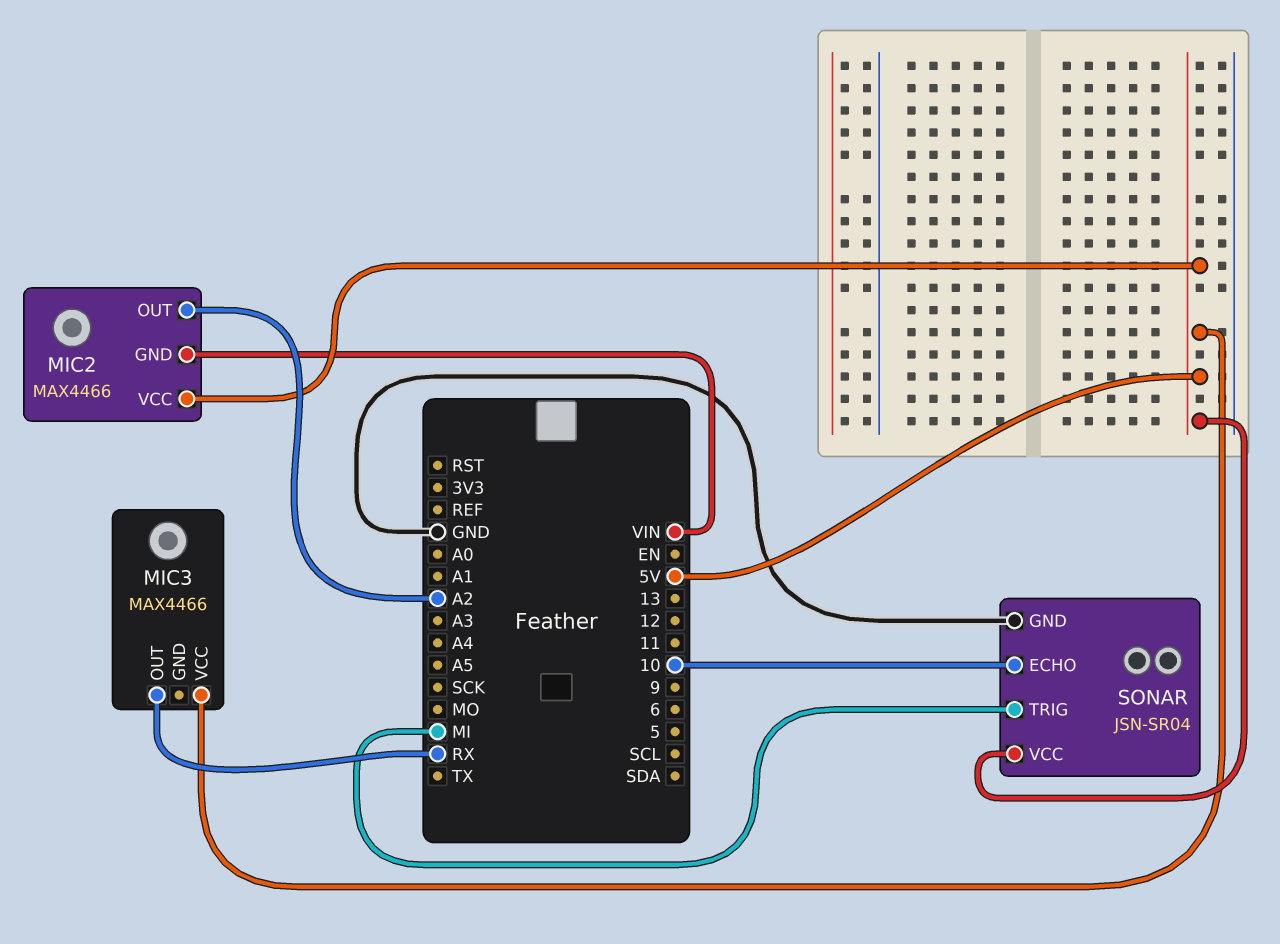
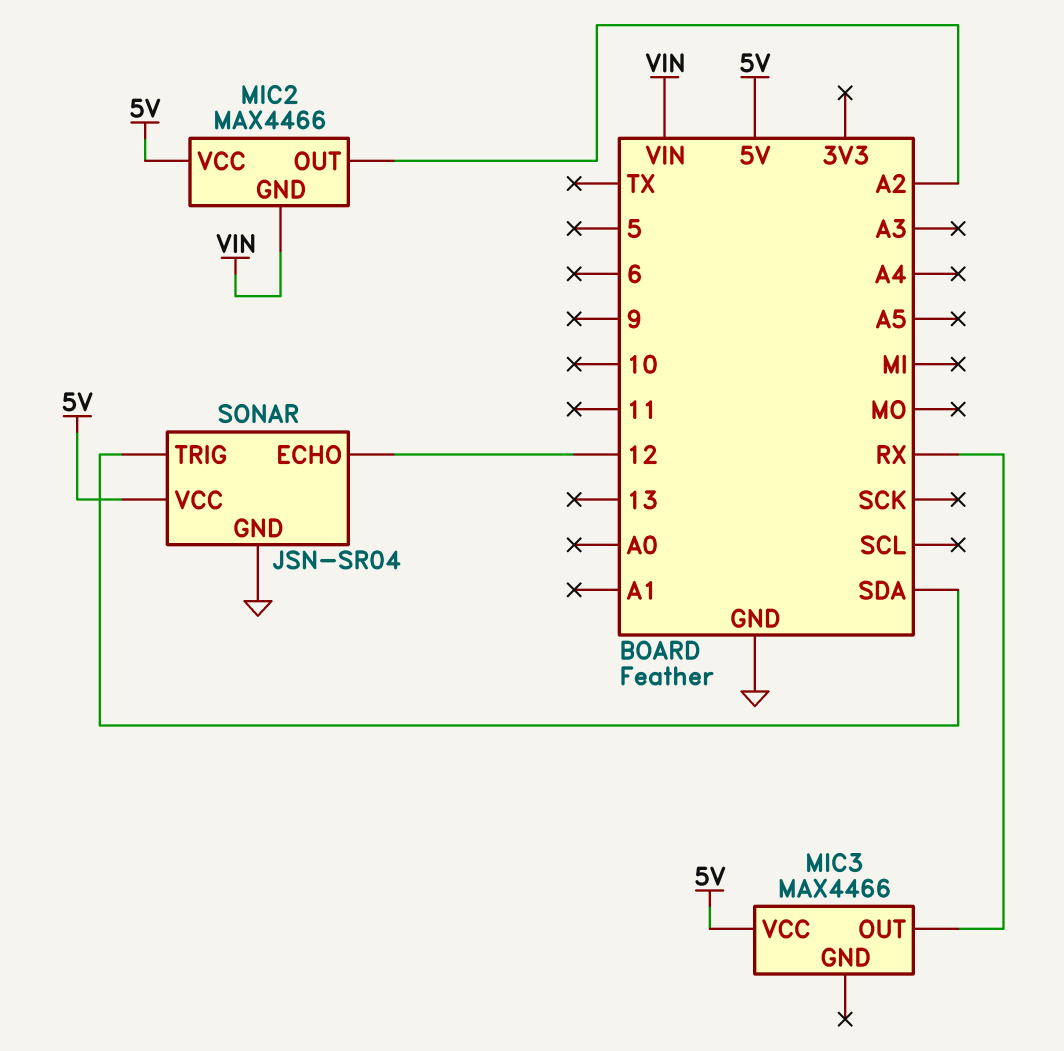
SONAR pin ECHO: 10 -> 12
SONAR pin TRIG: MI -> SDA

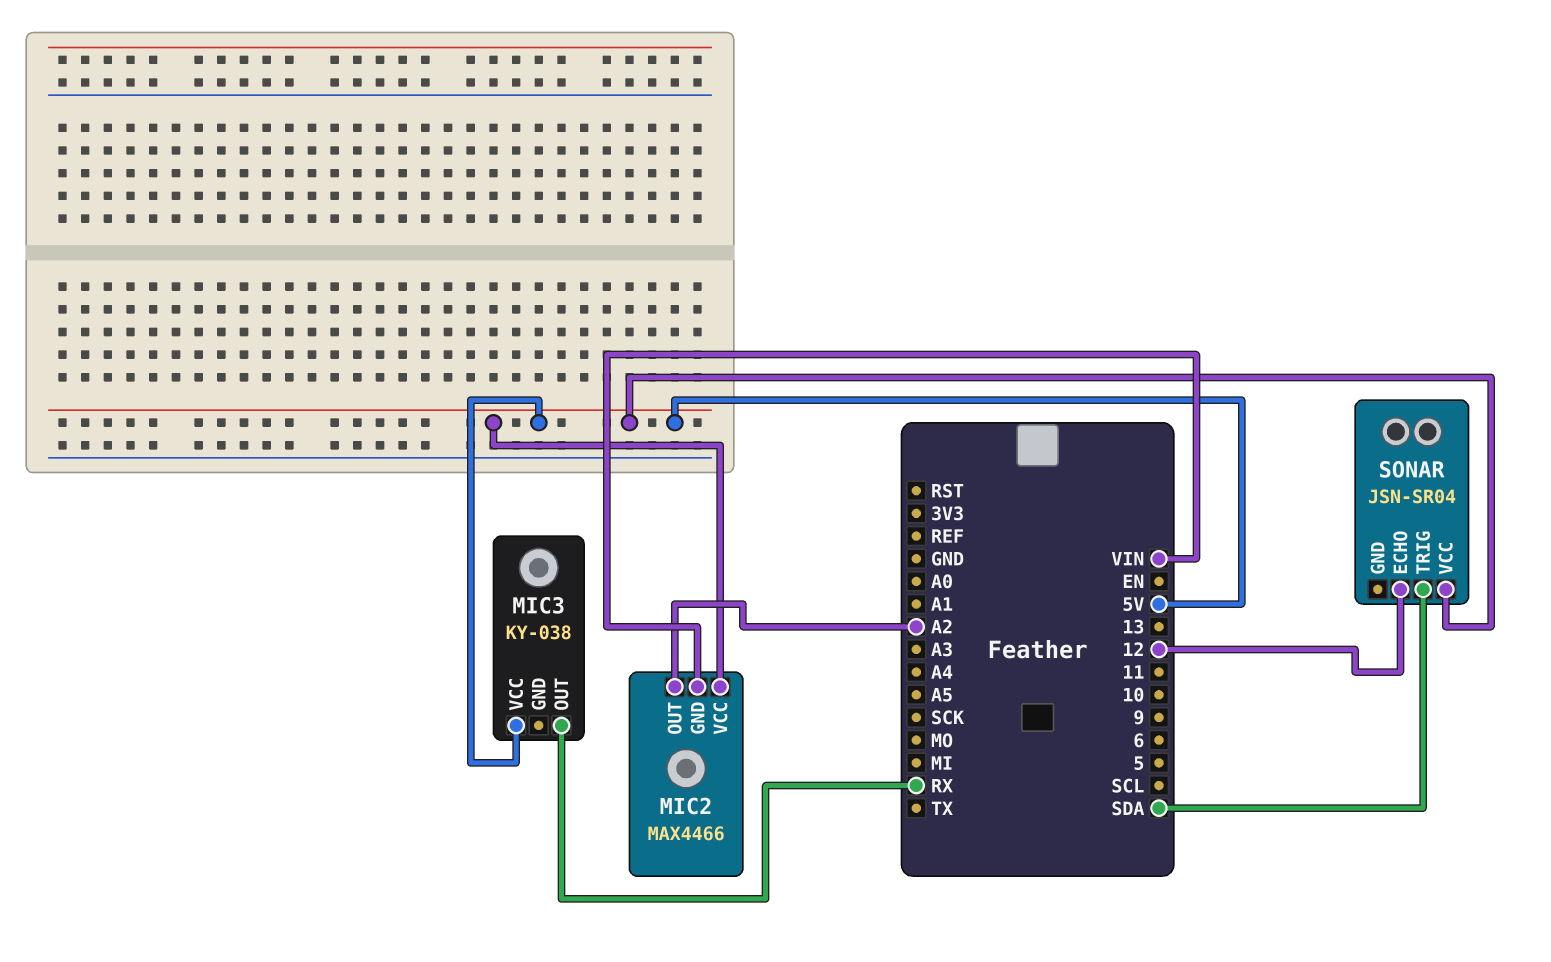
MIC3: MAX4466 -> KY-038
SONAR pin GND: GND -> none

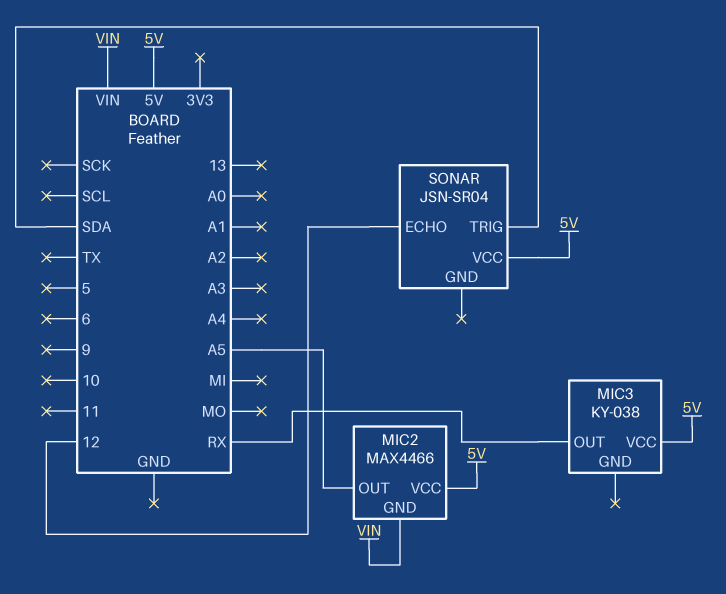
MIC2 pin OUT: A2 -> A5

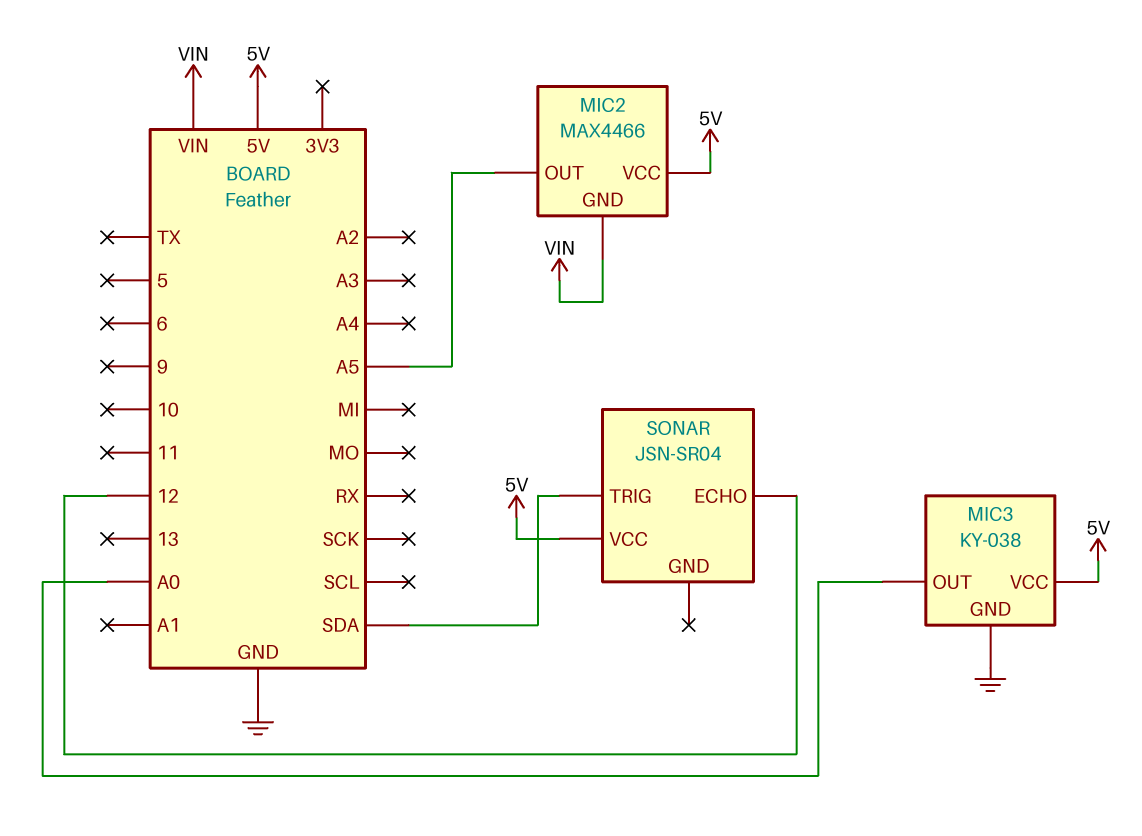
MIC3 pin GND: none -> GND
MIC3 pin OUT: RX -> A0

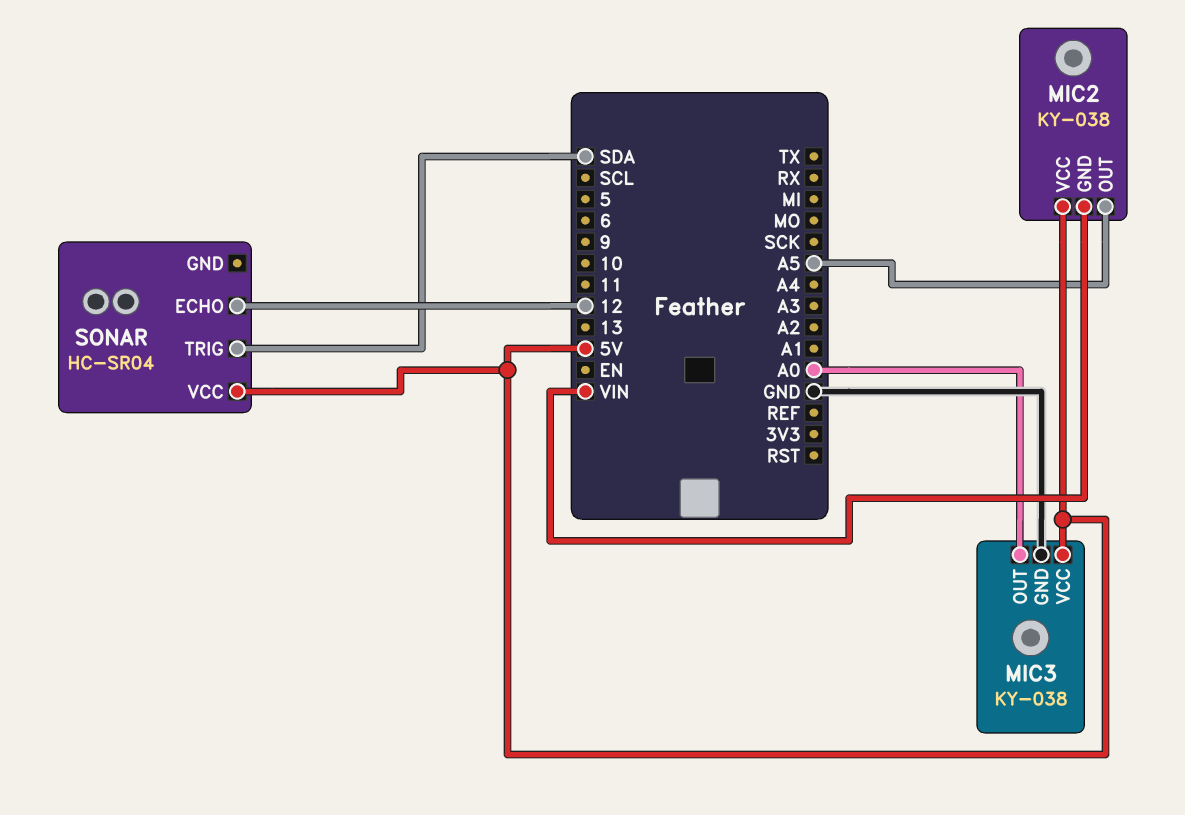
MIC2: MAX4466 -> KY-038
SONAR: JSN-SR04 -> HC-SR04

